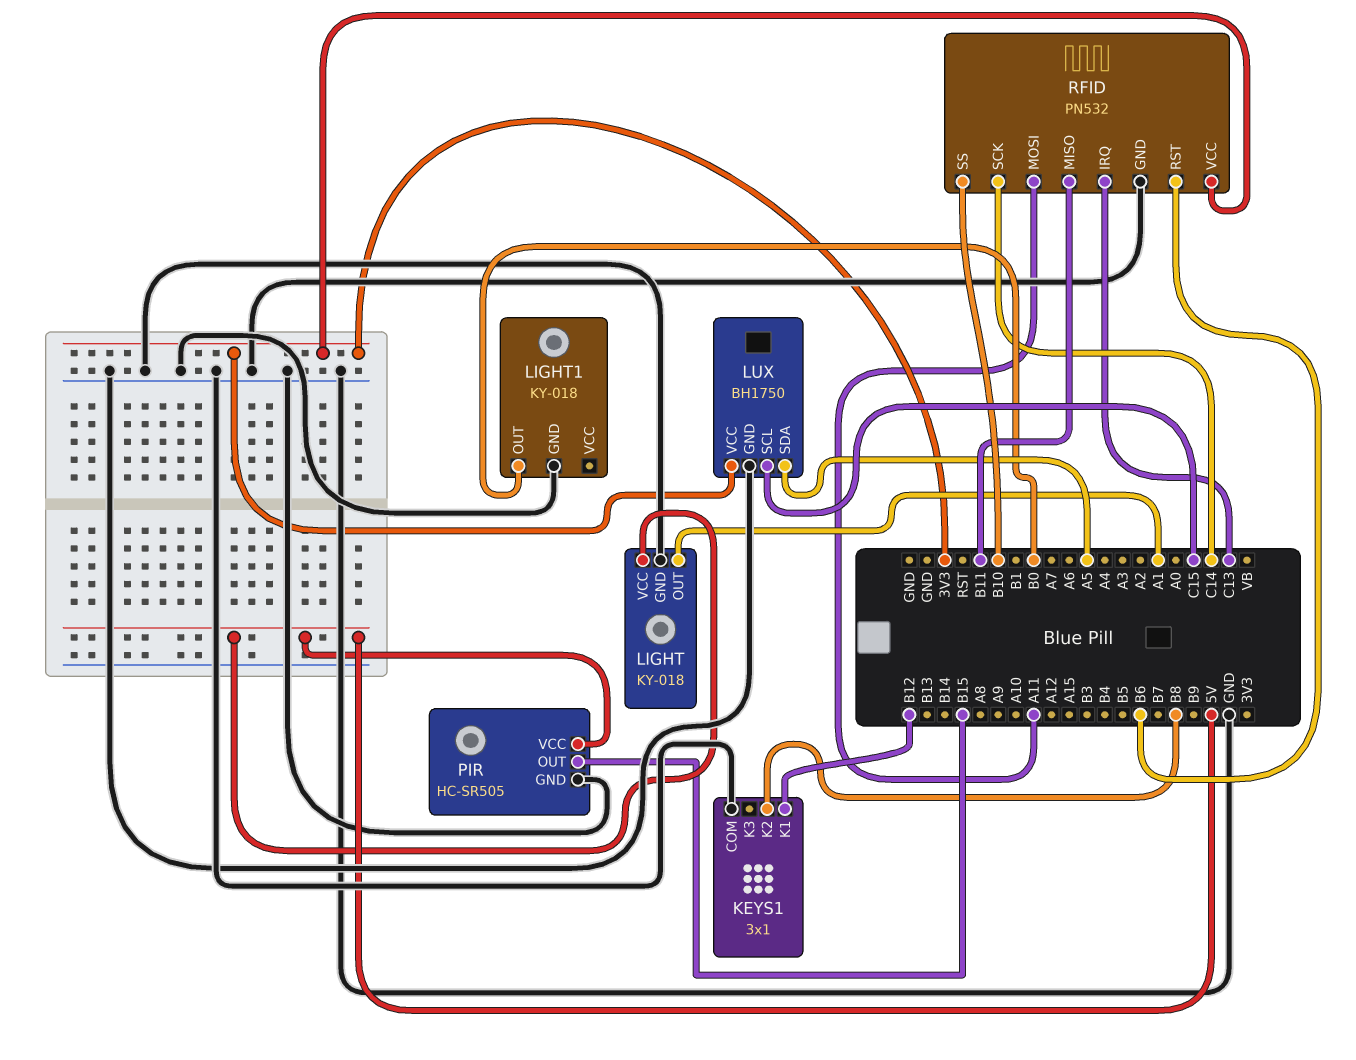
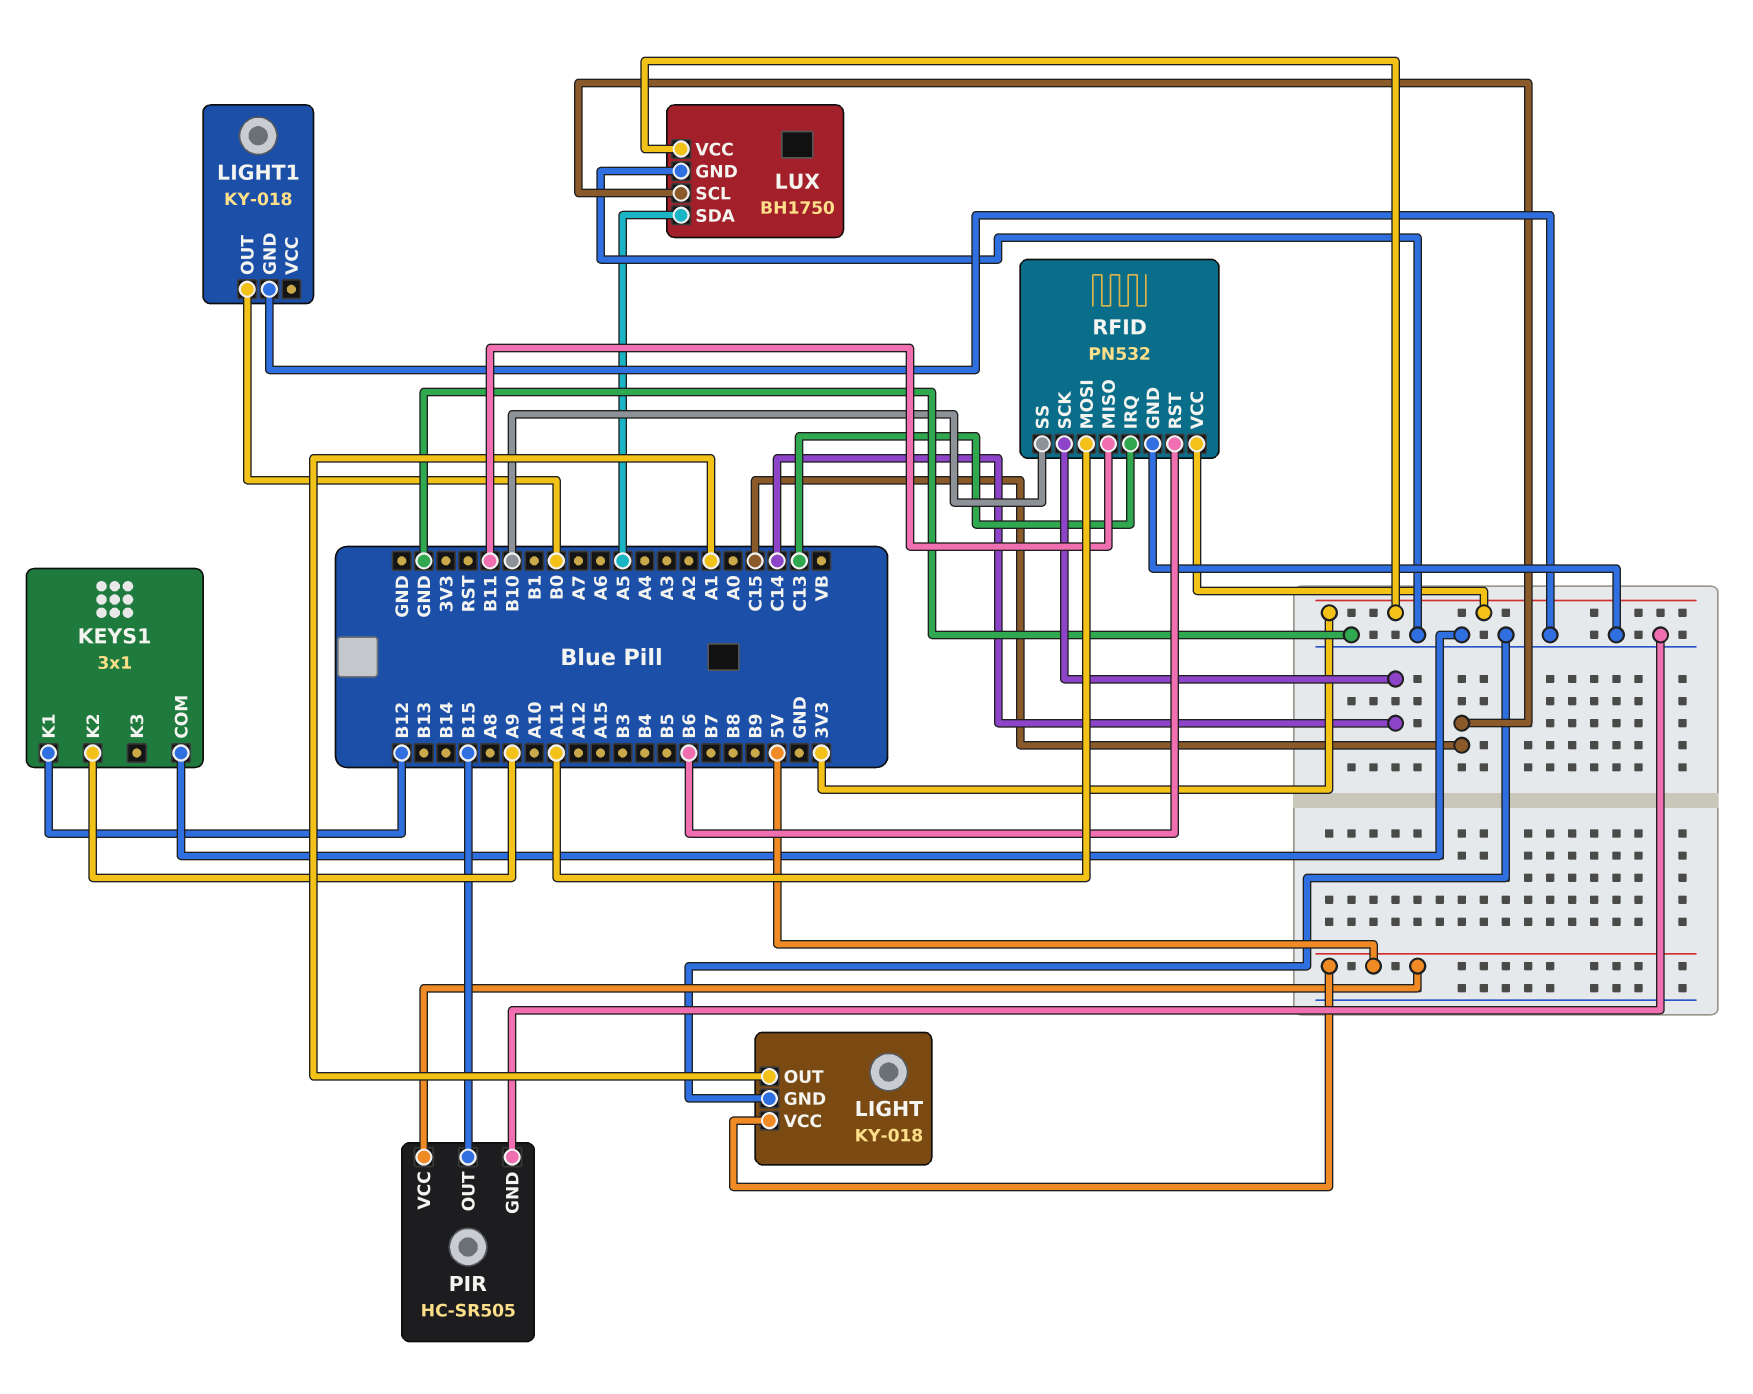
KEYS1 pin K2: B8 -> A9

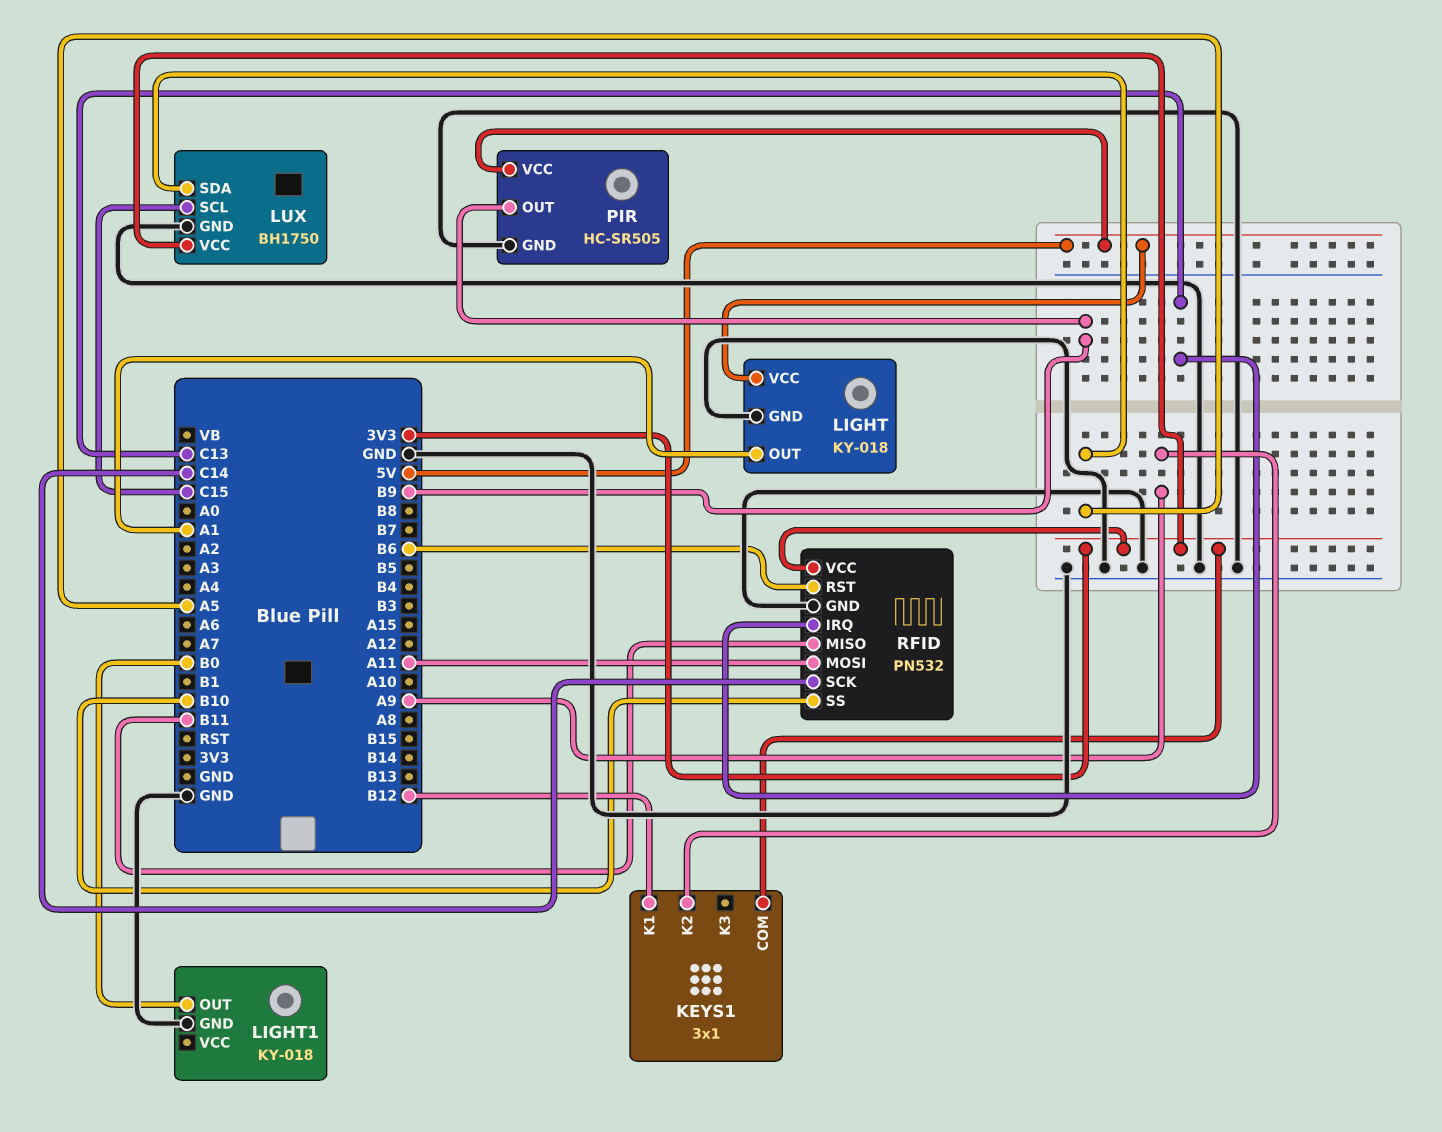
KEYS1 pin COM: GND -> 3V3
PIR pin OUT: B15 -> B9

